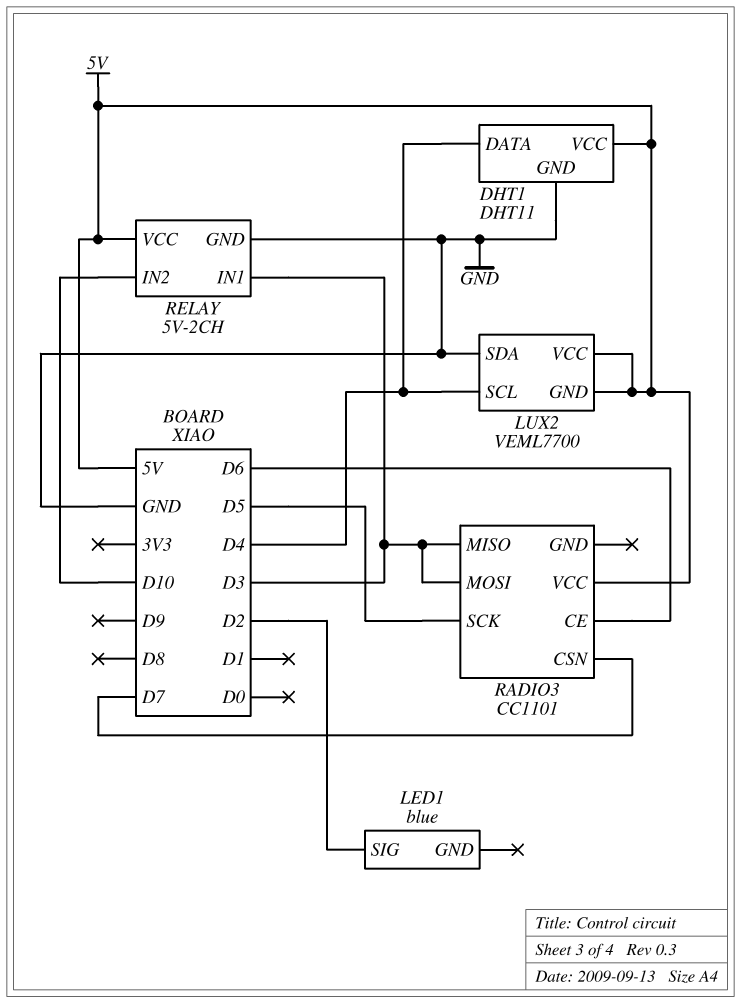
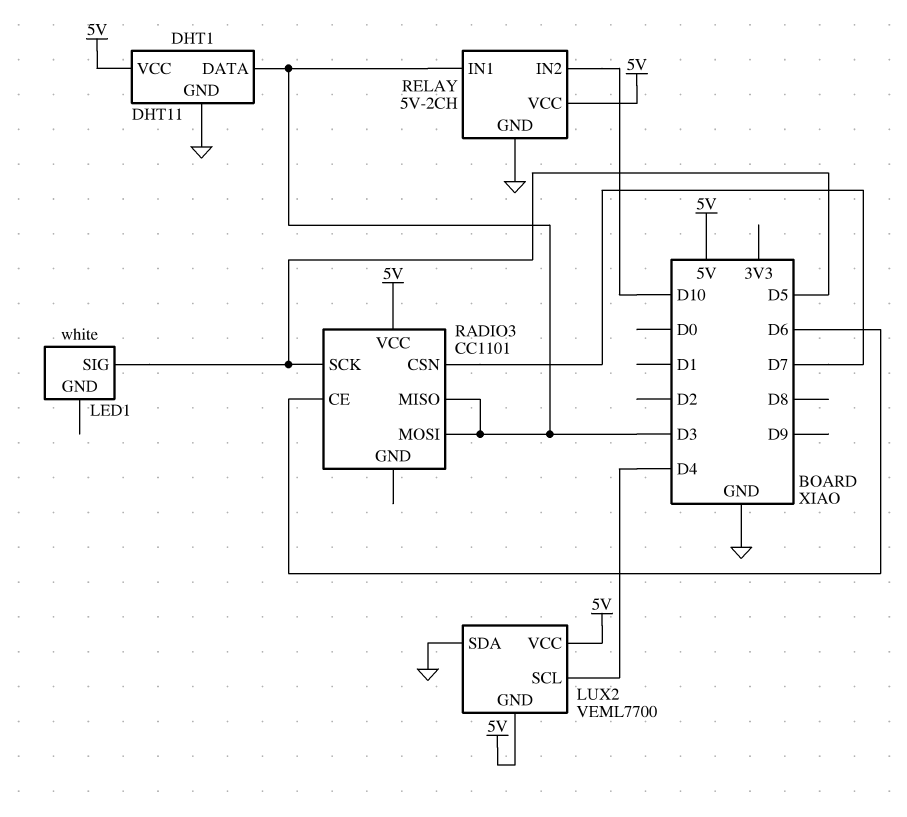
DHT1 pin DATA: D4 -> D3
LED1: blue -> white
LED1 pin SIG: D2 -> D5

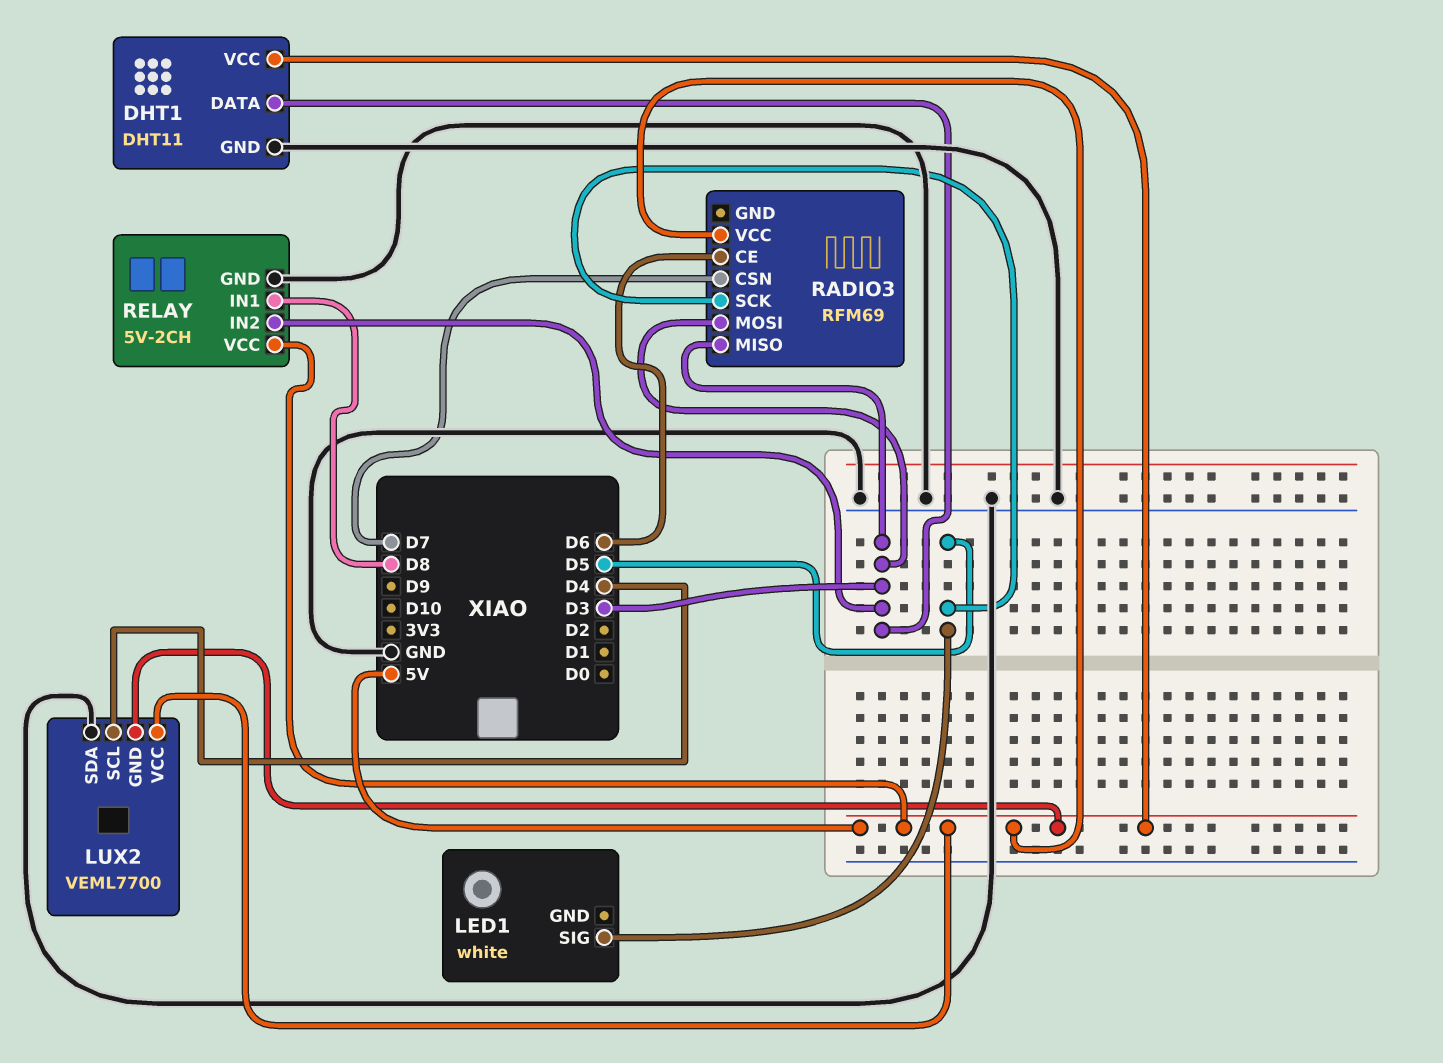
RADIO3: CC1101 -> RFM69
RELAY pin IN1: D3 -> D8
RELAY pin IN2: D10 -> D3

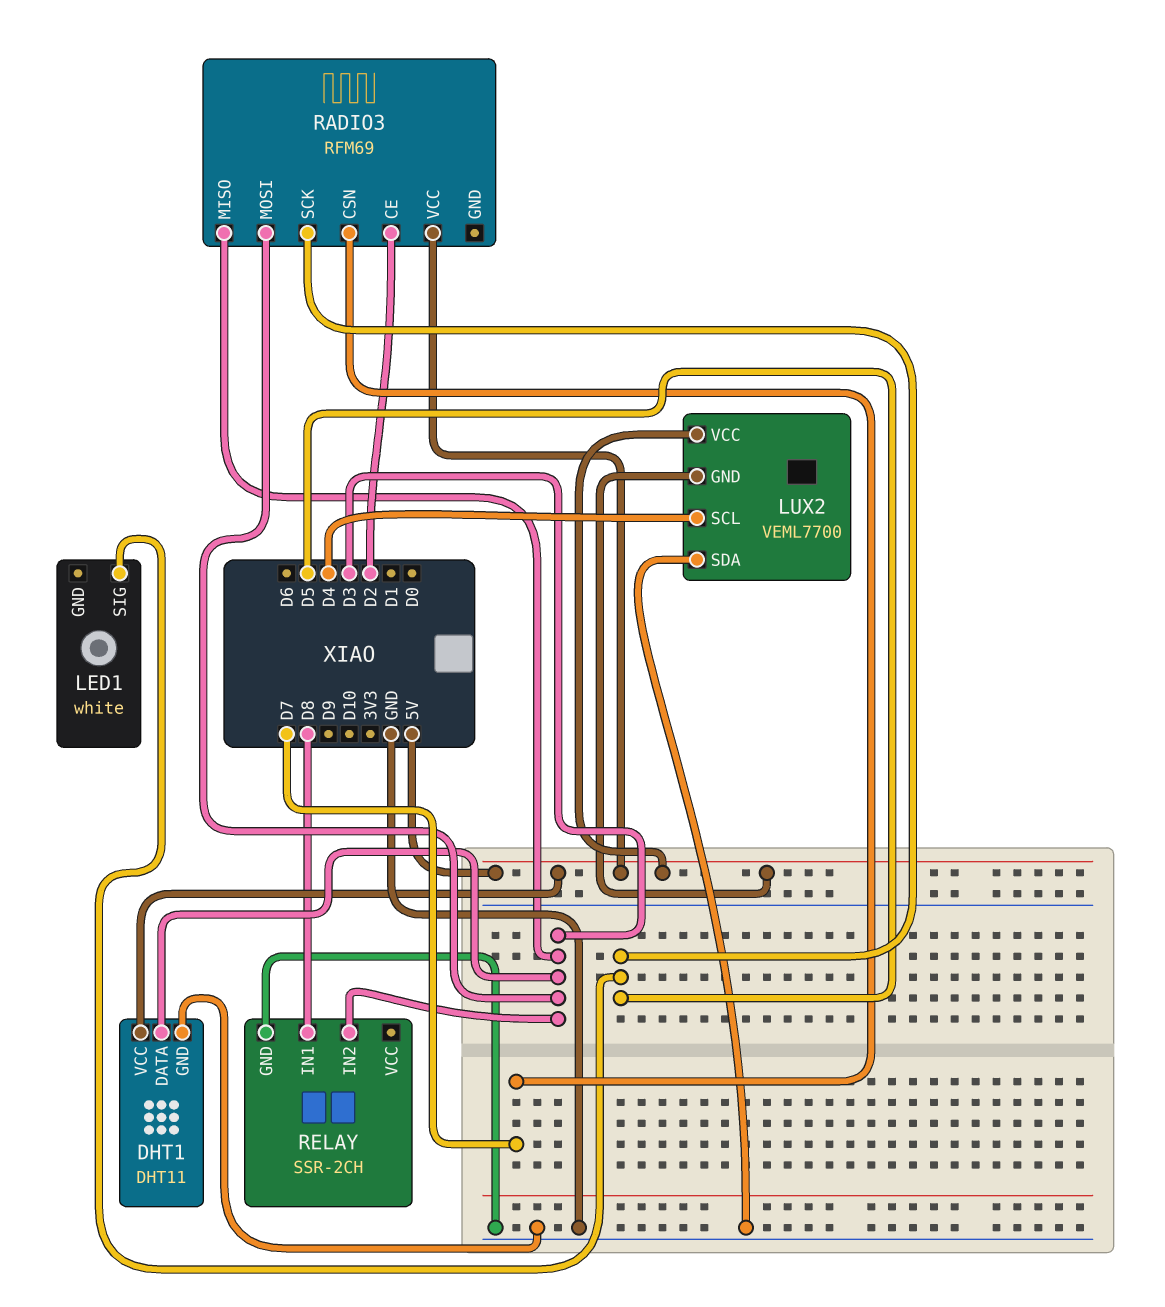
RADIO3 pin CE: D6 -> D2
RELAY: 5V-2CH -> SSR-2CH
RELAY pin VCC: 5V -> none

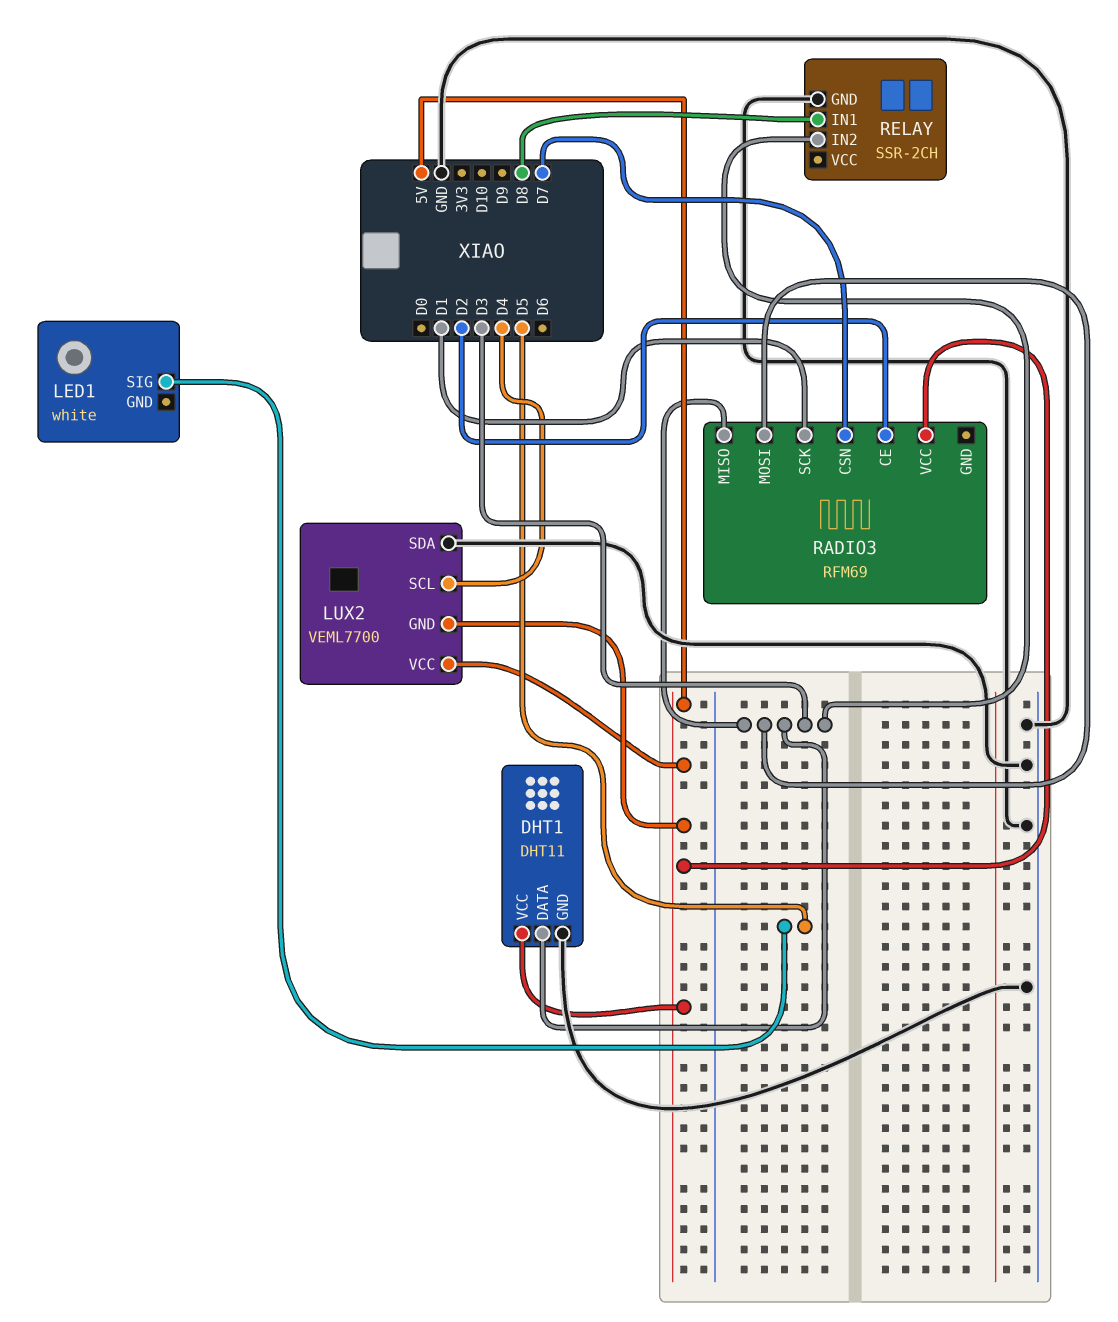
RADIO3 pin SCK: D5 -> D1

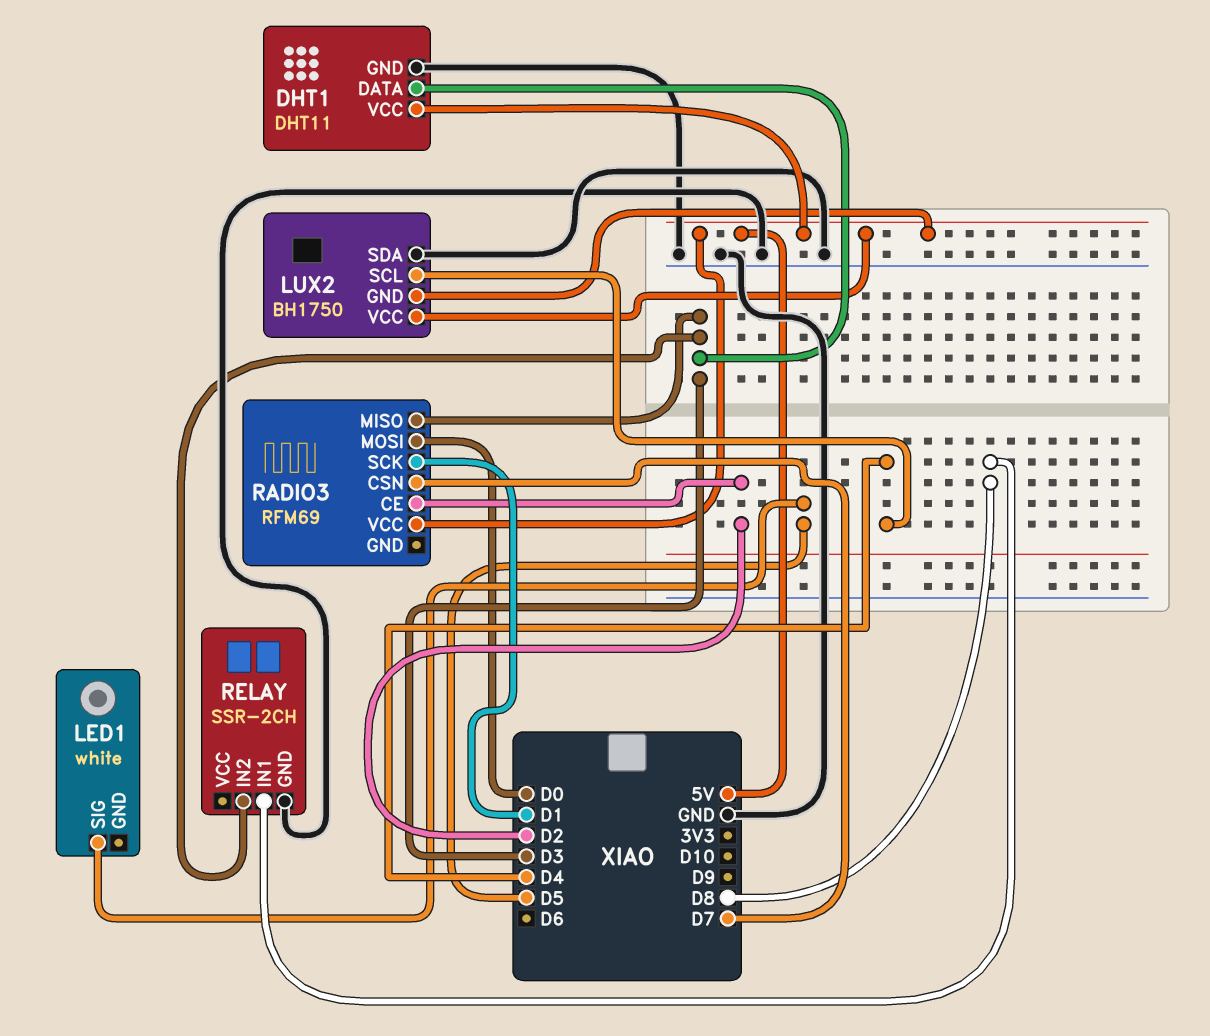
LUX2: VEML7700 -> BH1750
RADIO3 pin MOSI: D3 -> D0

